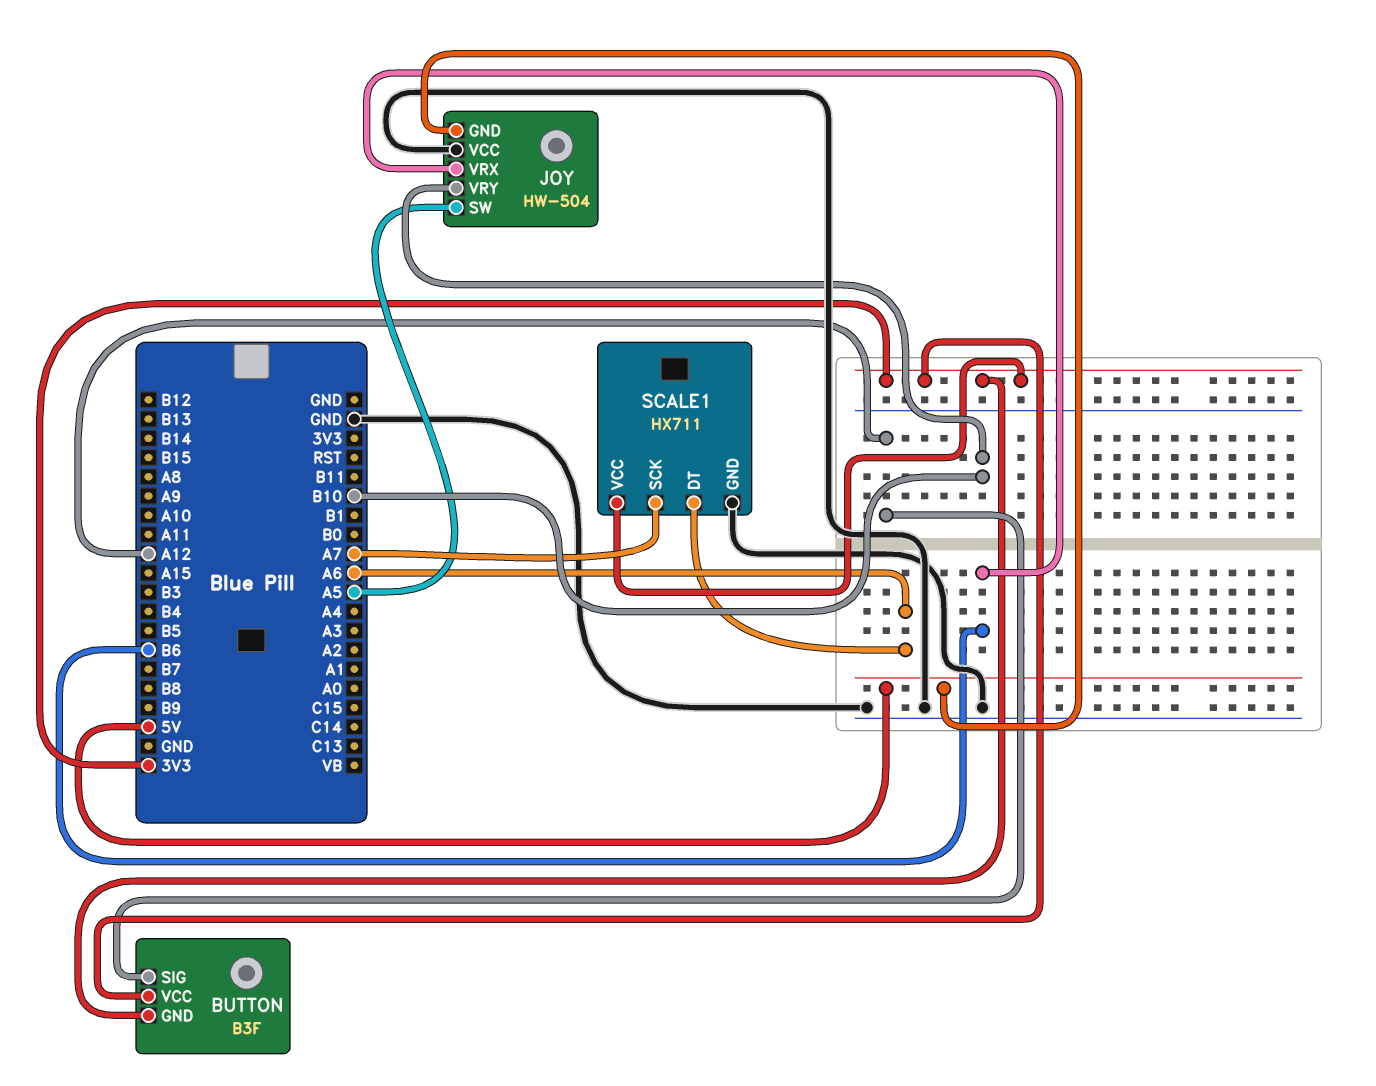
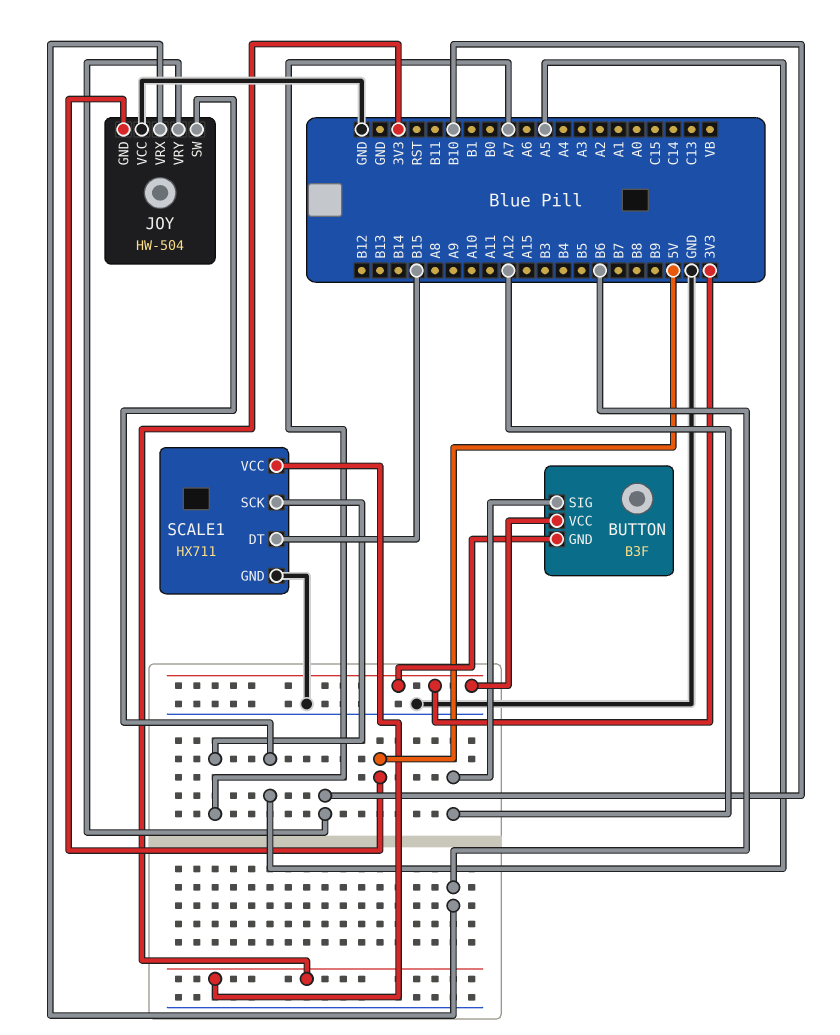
SCALE1 pin DT: A6 -> B15

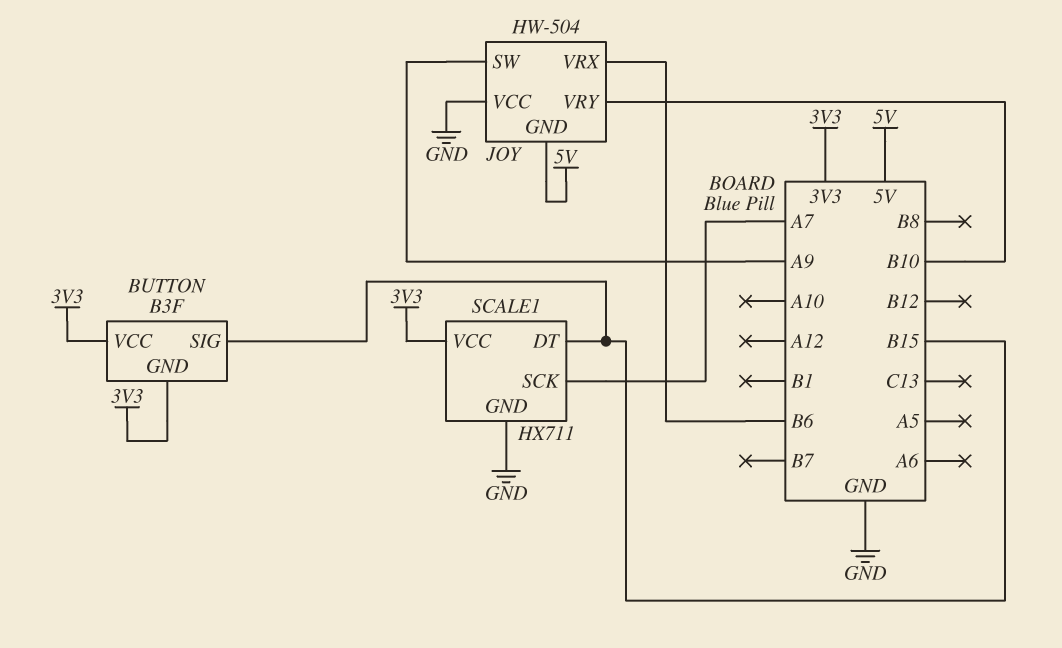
BUTTON pin SIG: A12 -> B15
JOY pin SW: A5 -> A9

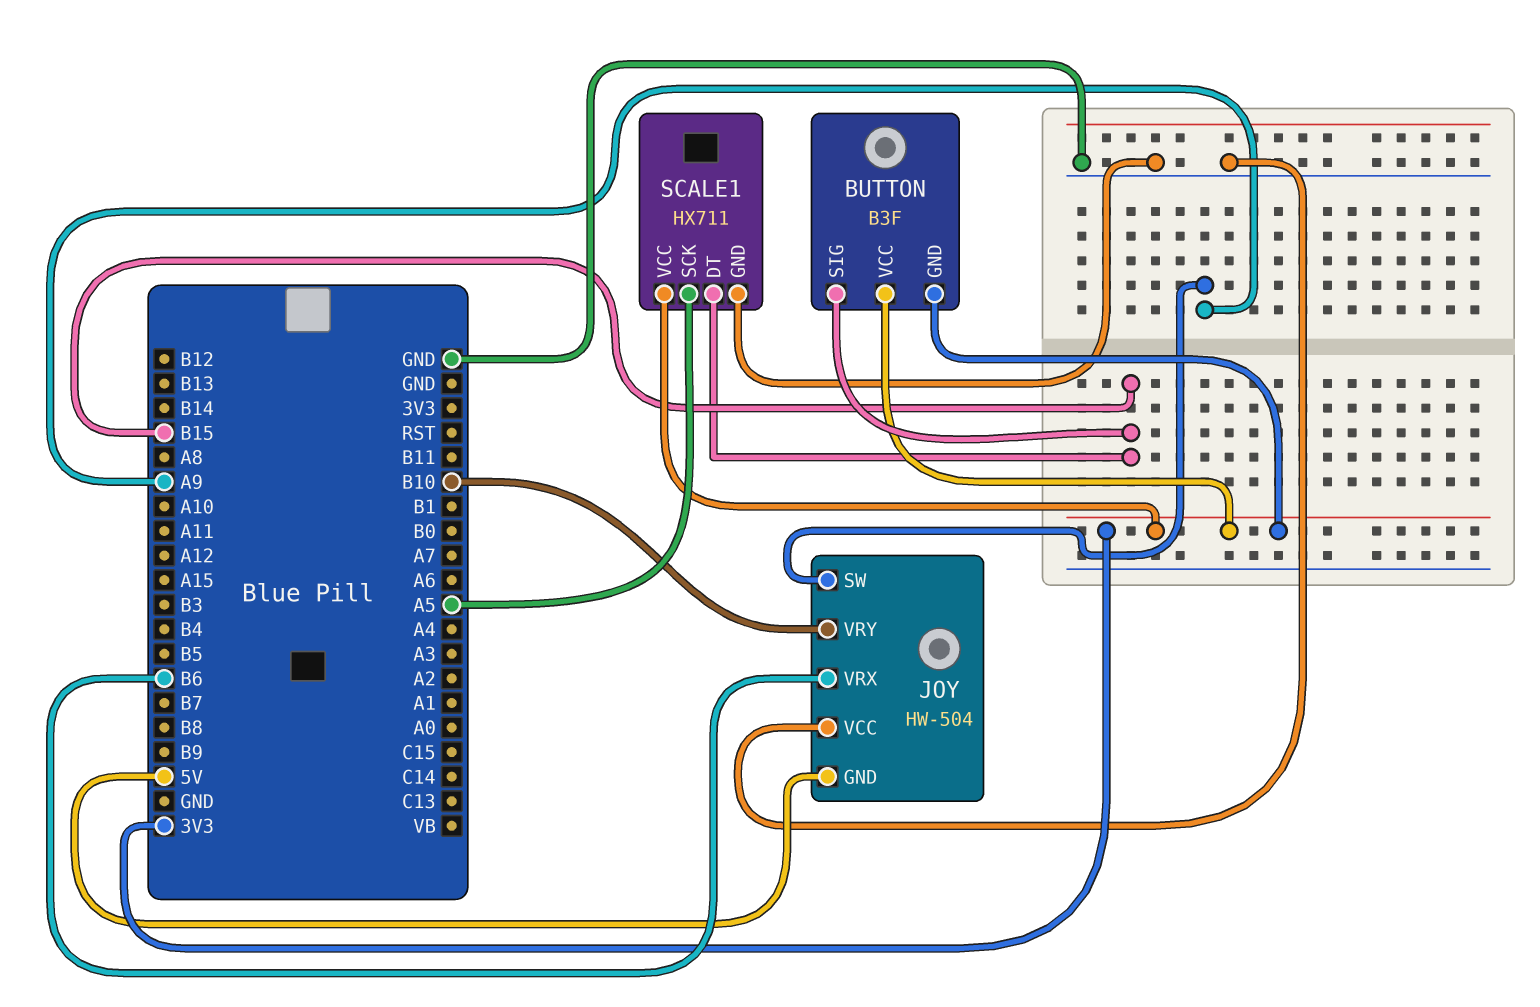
SCALE1 pin SCK: A7 -> A5

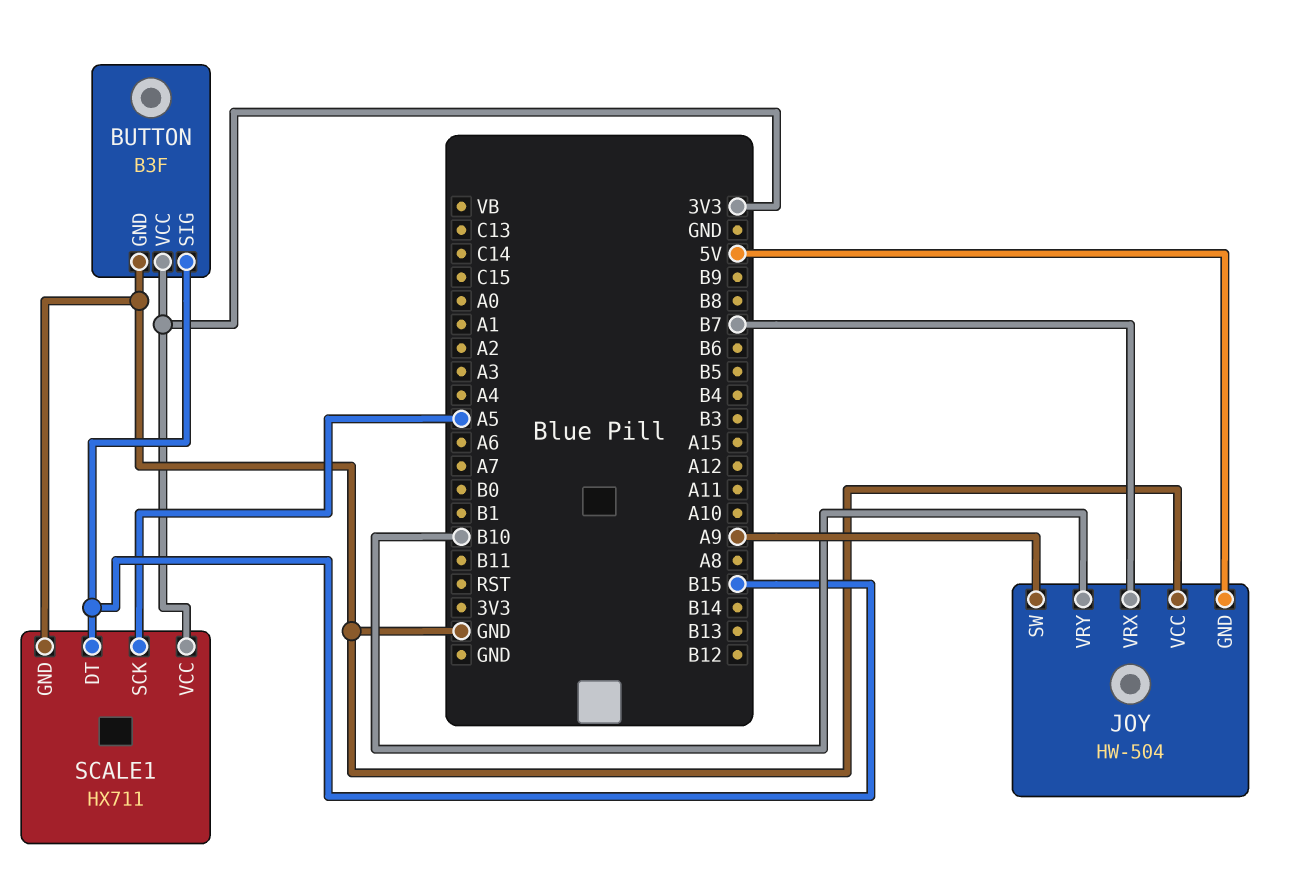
BUTTON pin GND: 3V3 -> GND
JOY pin VRX: B6 -> B7

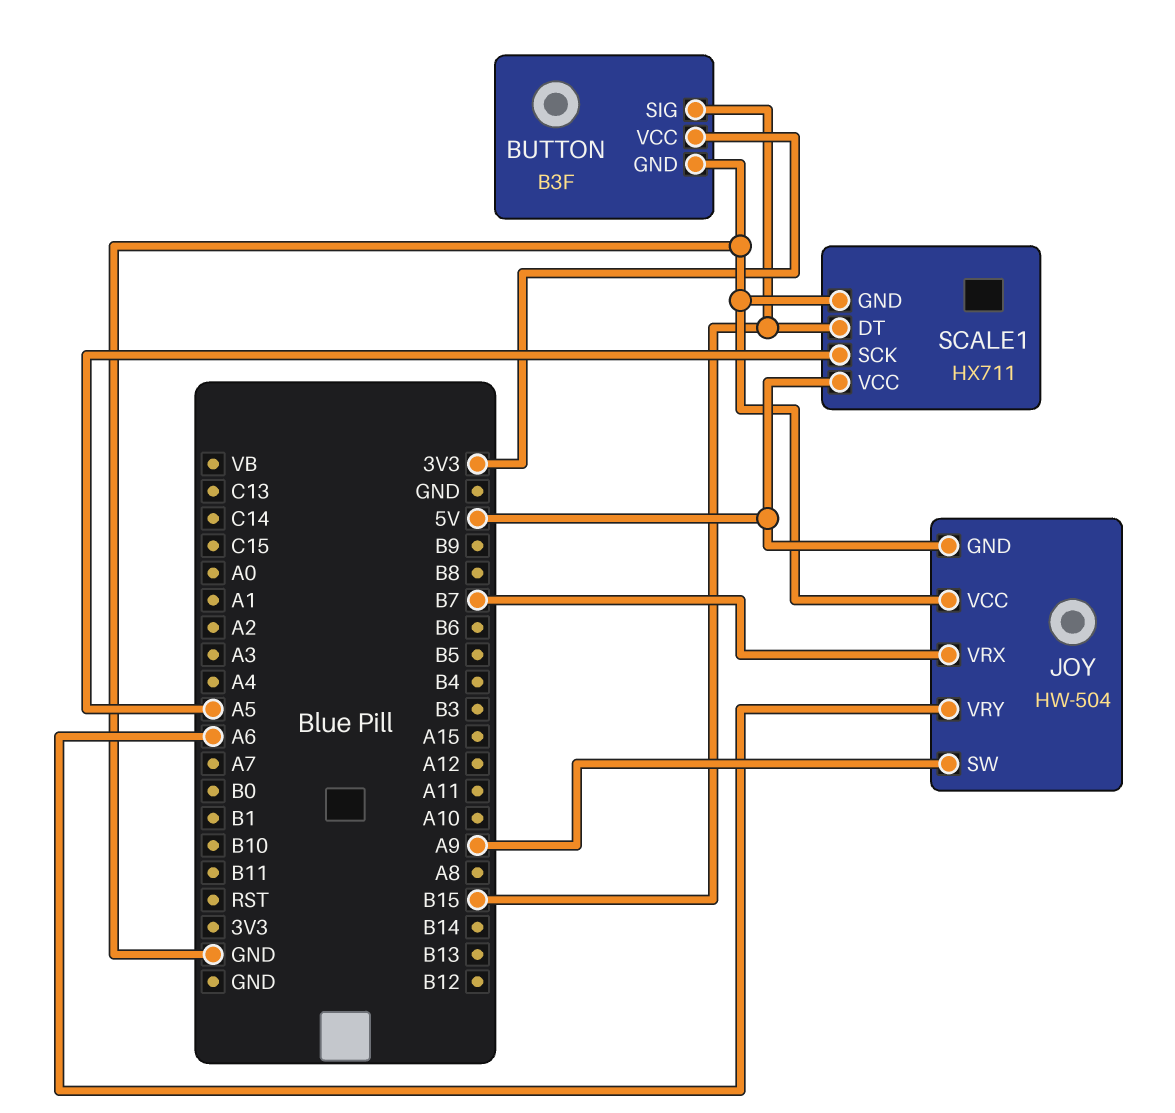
JOY pin VRY: B10 -> A6
SCALE1 pin VCC: 3V3 -> 5V

